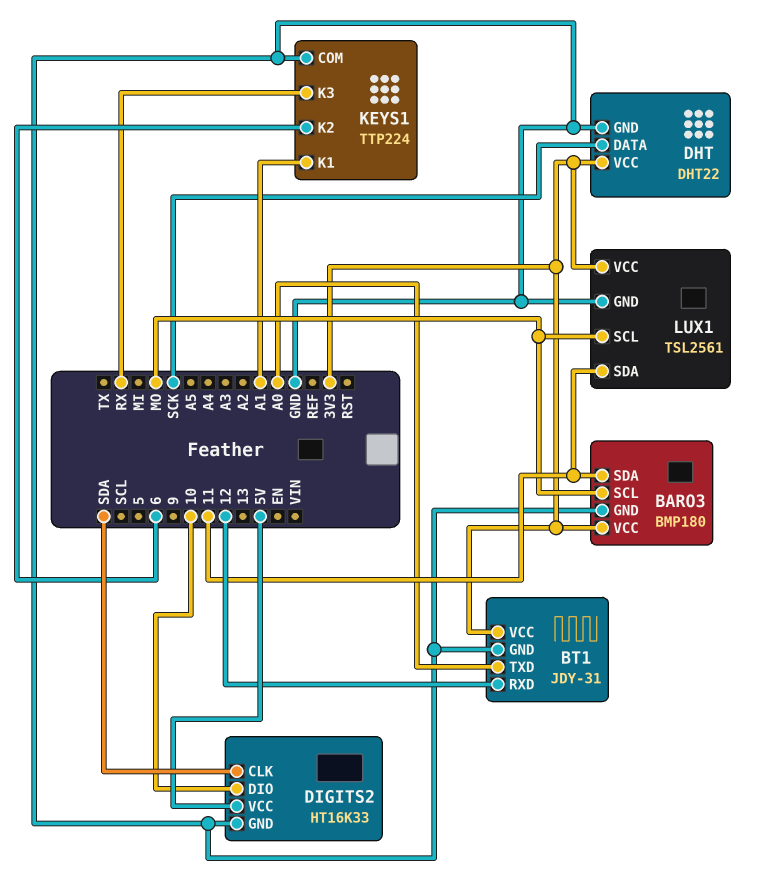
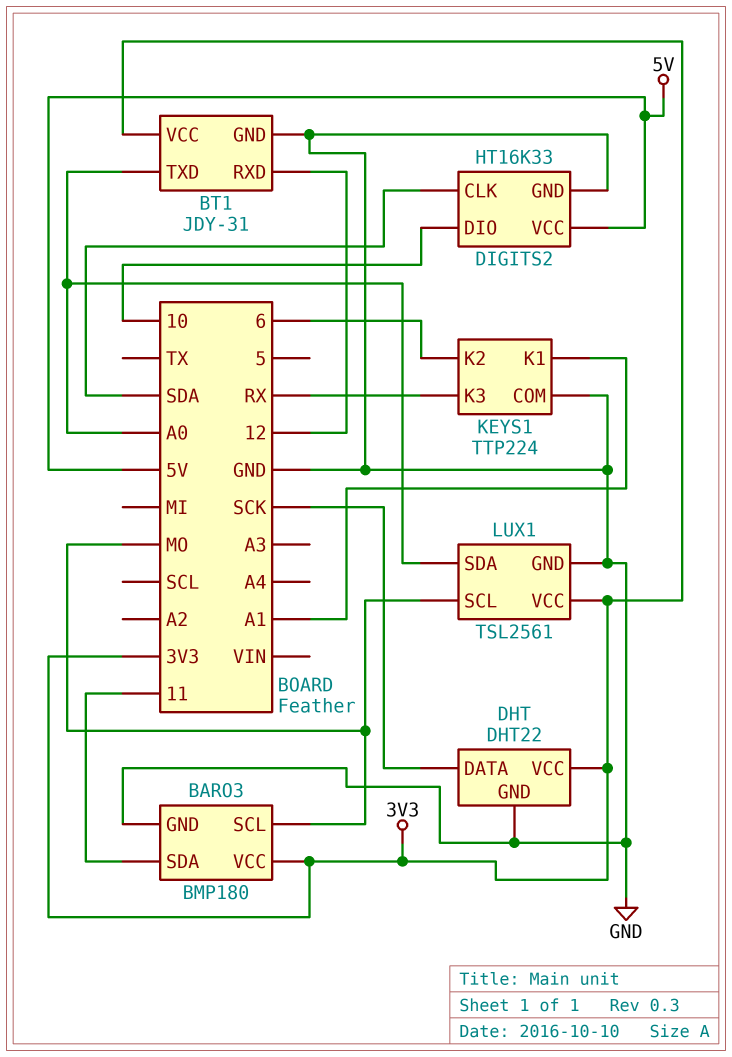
LUX1 pin SDA: 11 -> A0

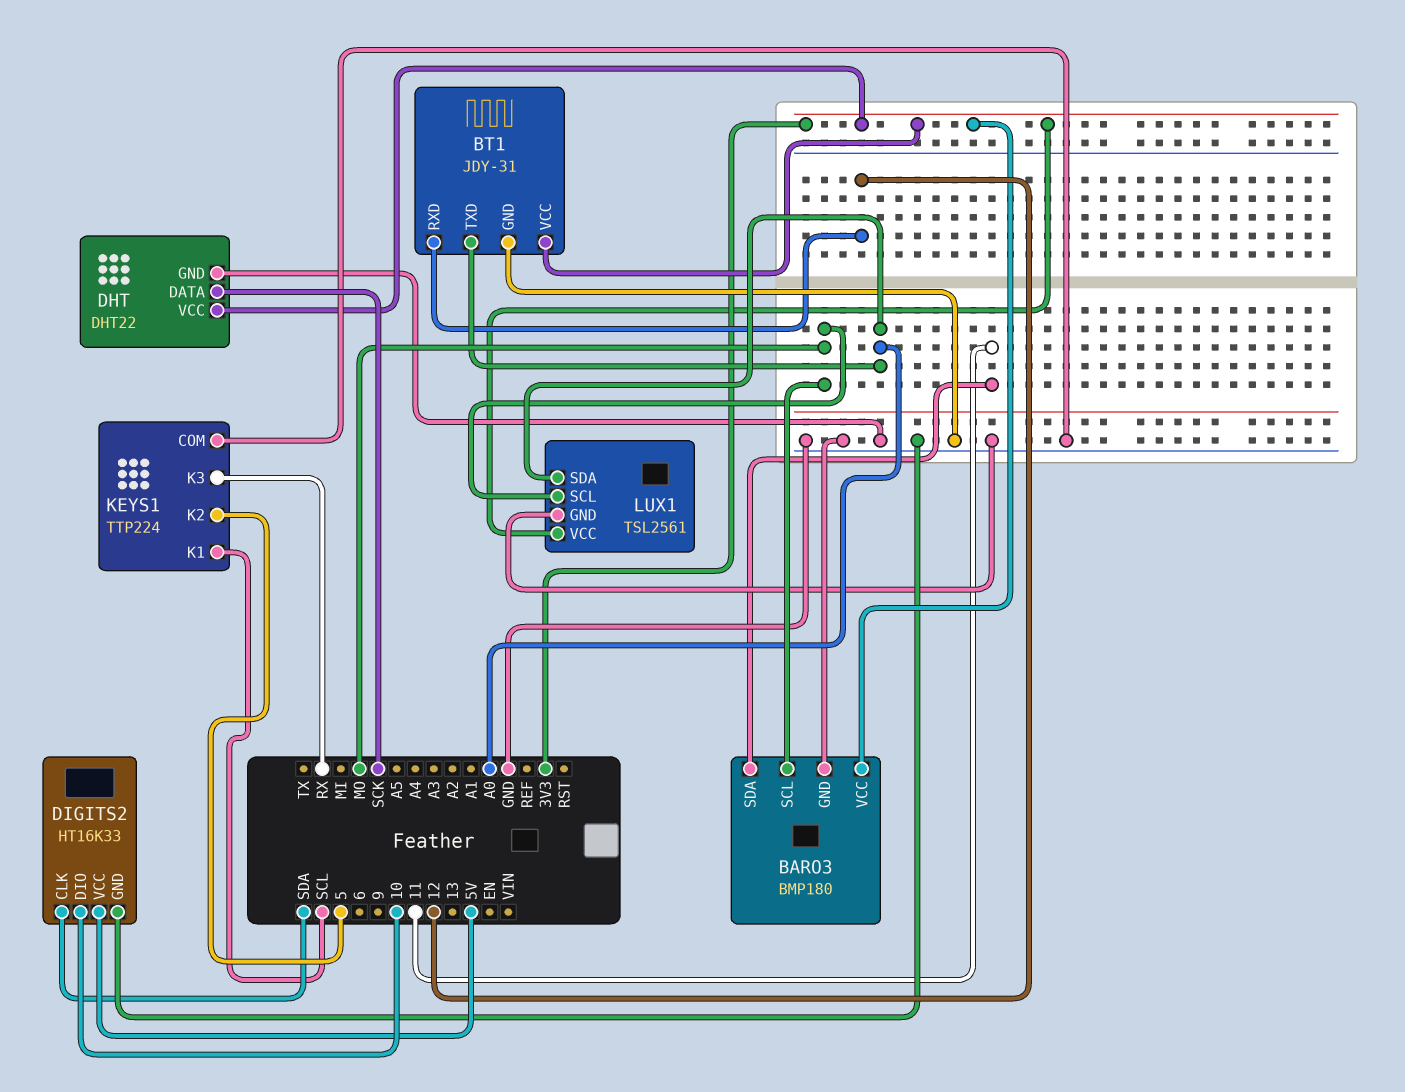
KEYS1 pin K1: A1 -> SCL
KEYS1 pin K2: 6 -> 5

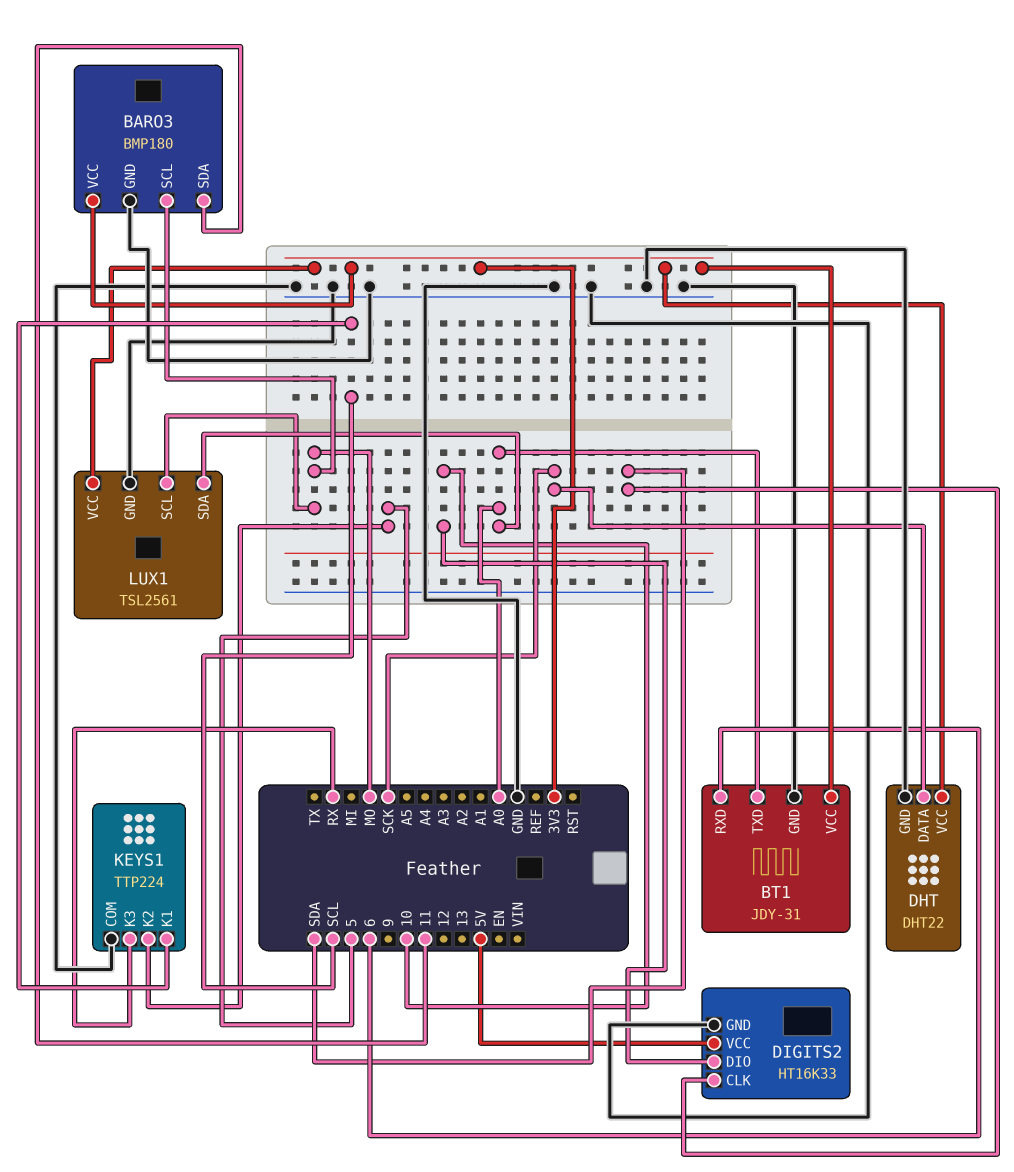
BT1 pin RXD: 12 -> 6

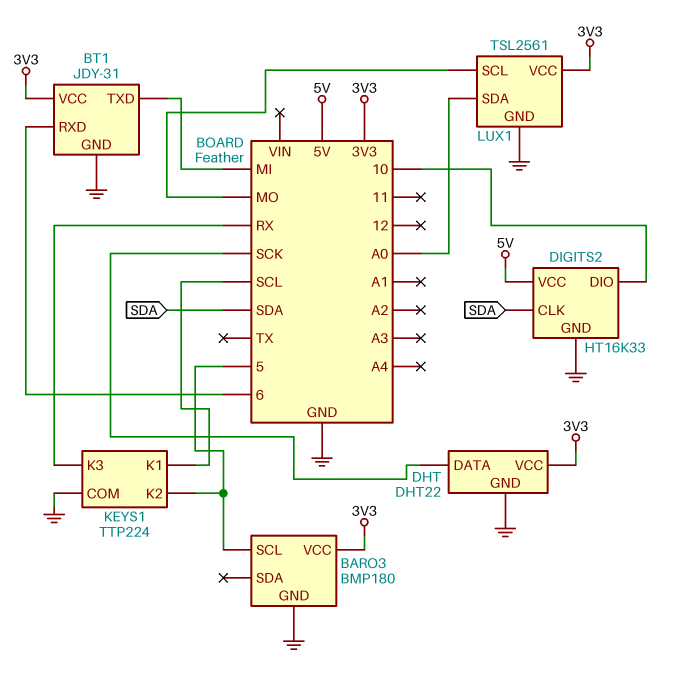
BARO3 pin SCL: MO -> 5
BARO3 pin SDA: 11 -> none
BT1 pin TXD: A0 -> MI

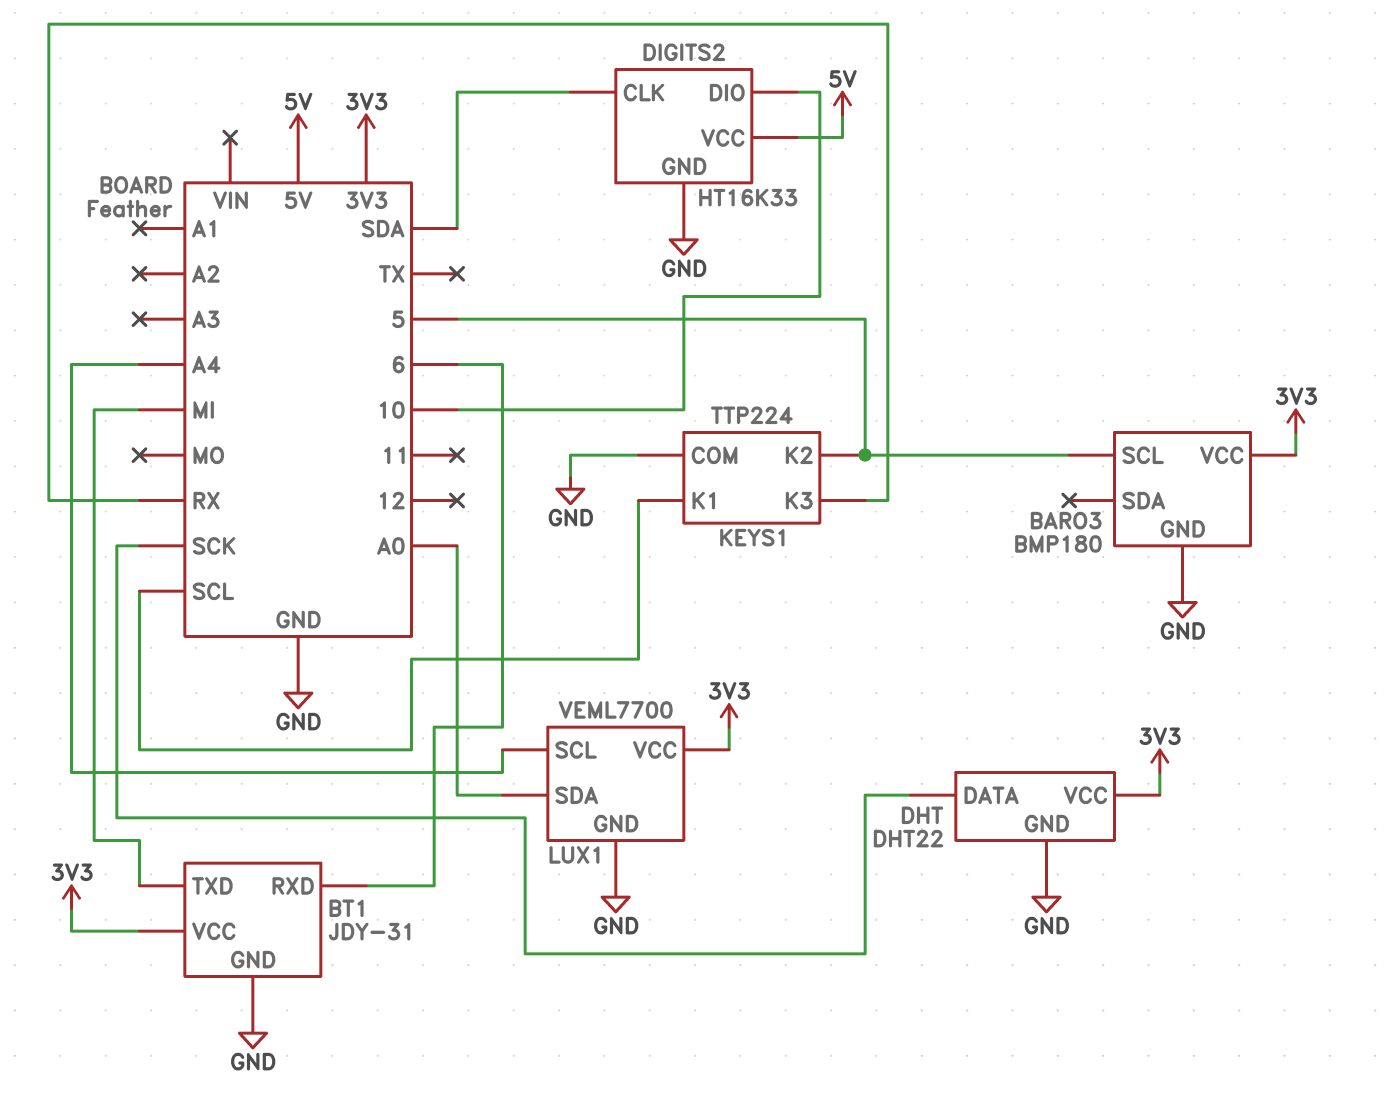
LUX1: TSL2561 -> VEML7700
LUX1 pin SCL: MO -> A4

